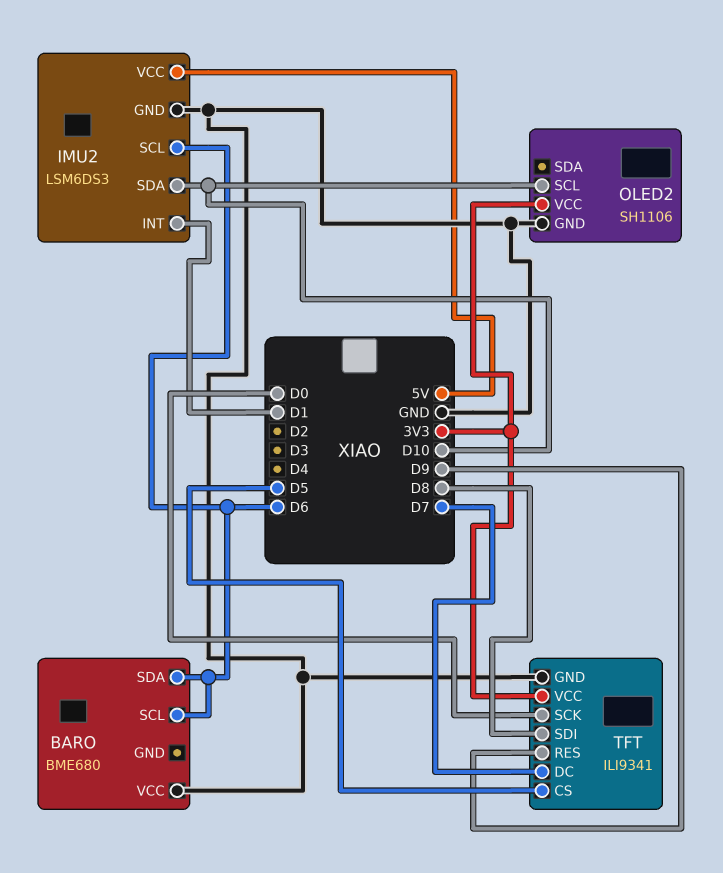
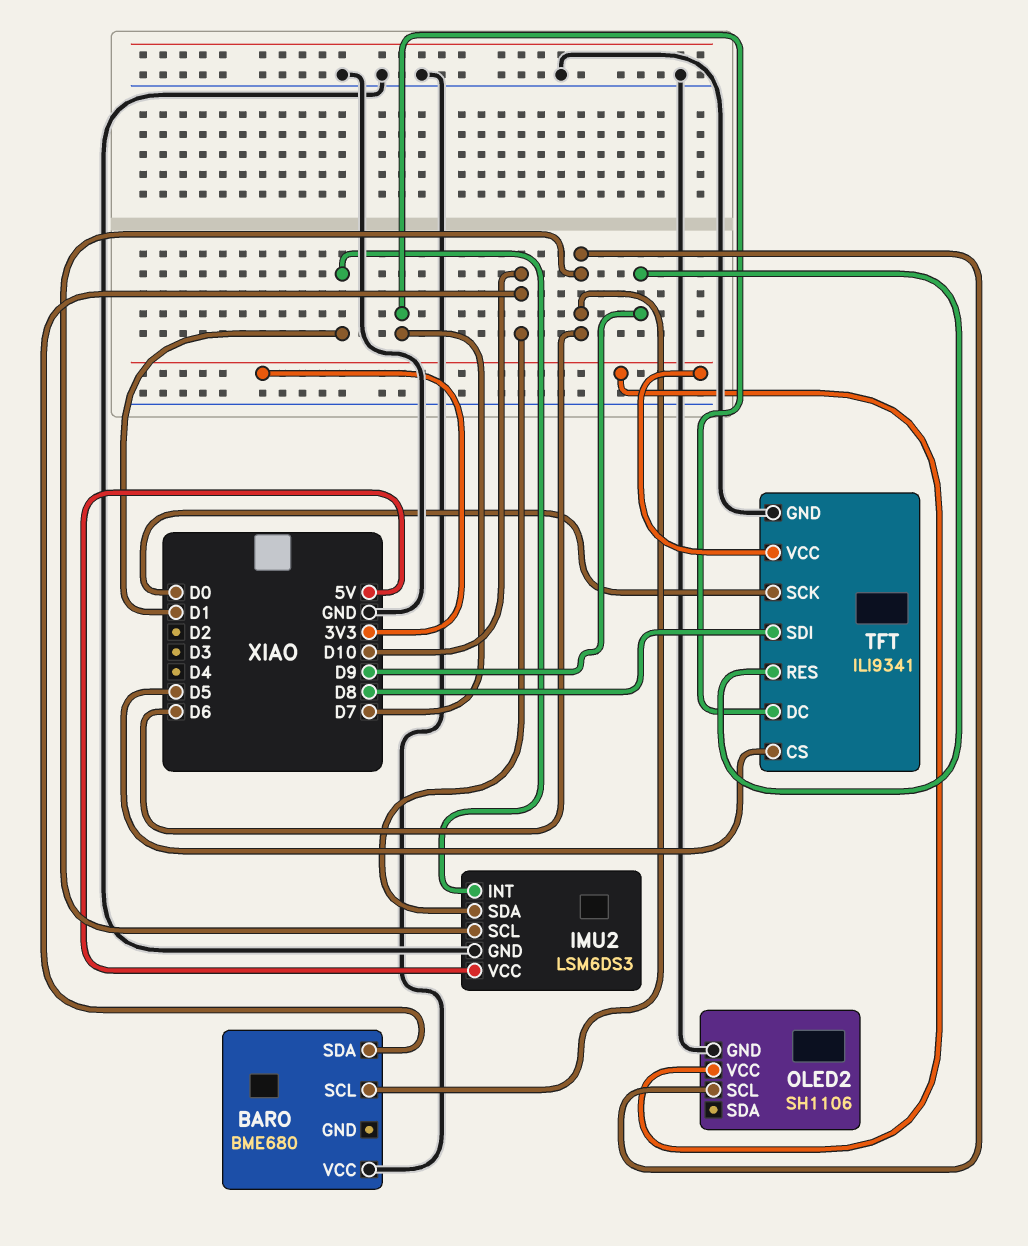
BARO pin SDA: D6 -> D10
OLED2 pin SCL: D10 -> D6

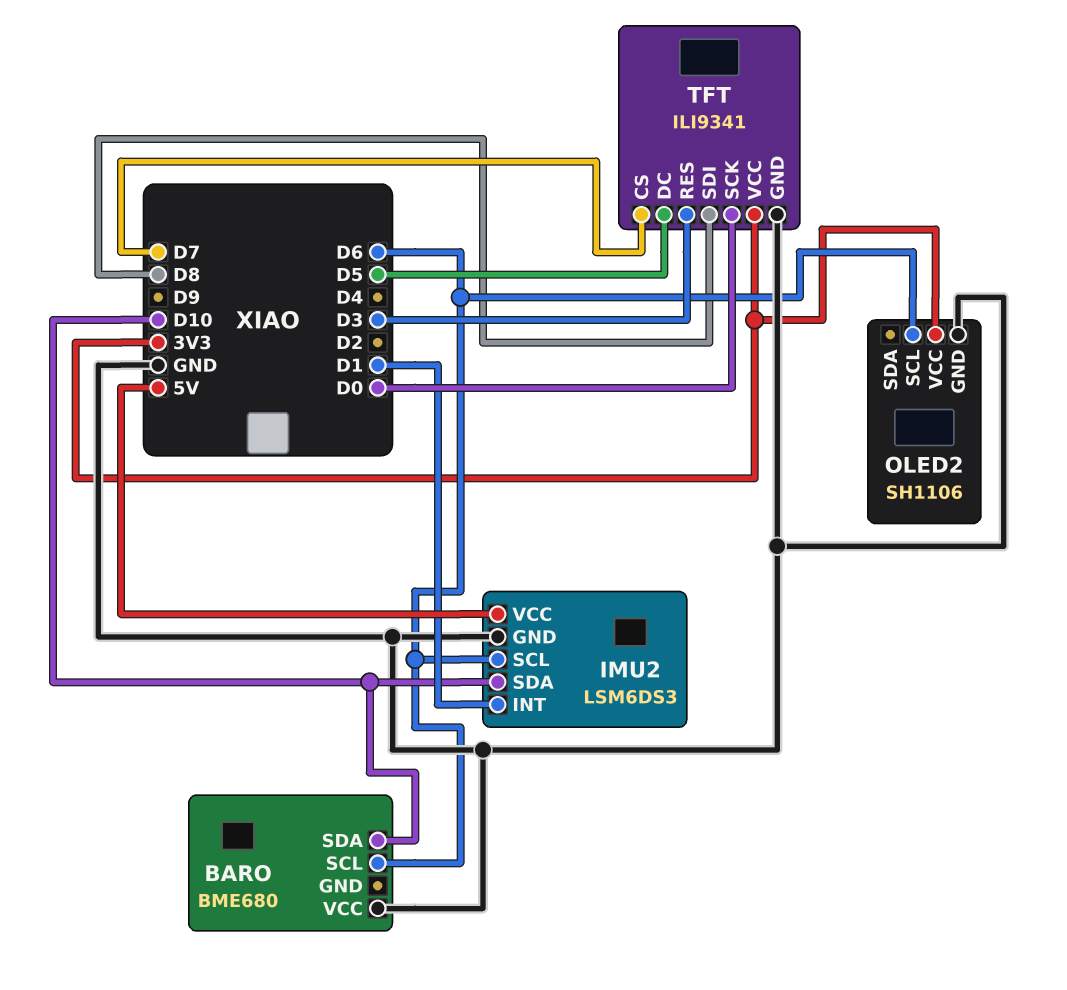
TFT pin CS: D5 -> D7
TFT pin DC: D7 -> D5
TFT pin RES: D9 -> D3

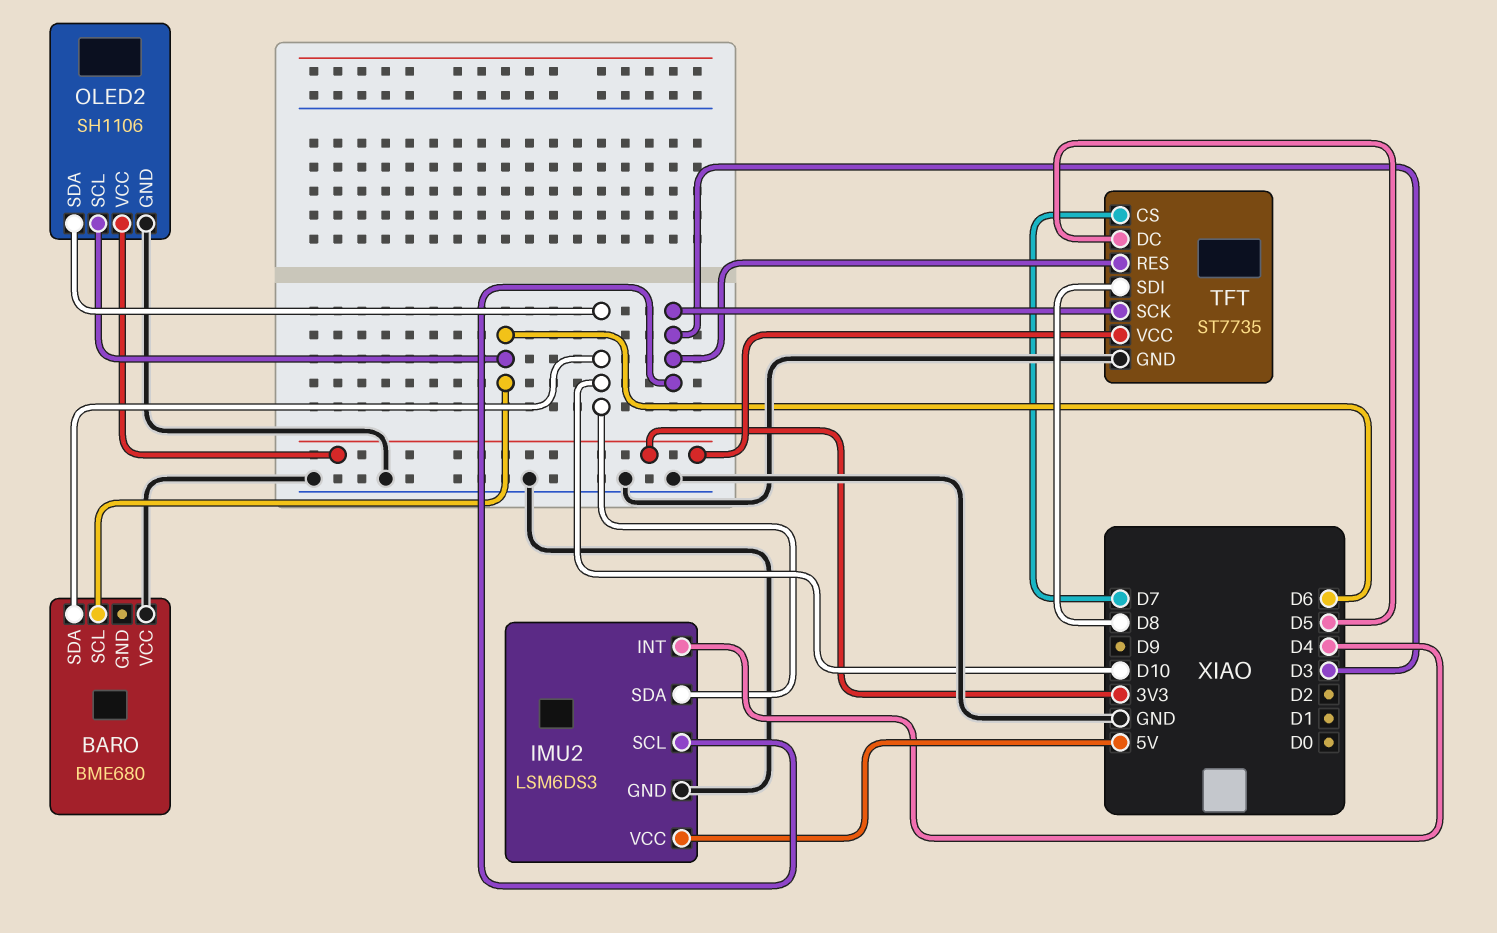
IMU2 pin INT: D1 -> D4
IMU2 pin SCL: D6 -> D3
OLED2 pin SDA: none -> D10
TFT: ILI9341 -> ST7735
TFT pin SCK: D0 -> D3

